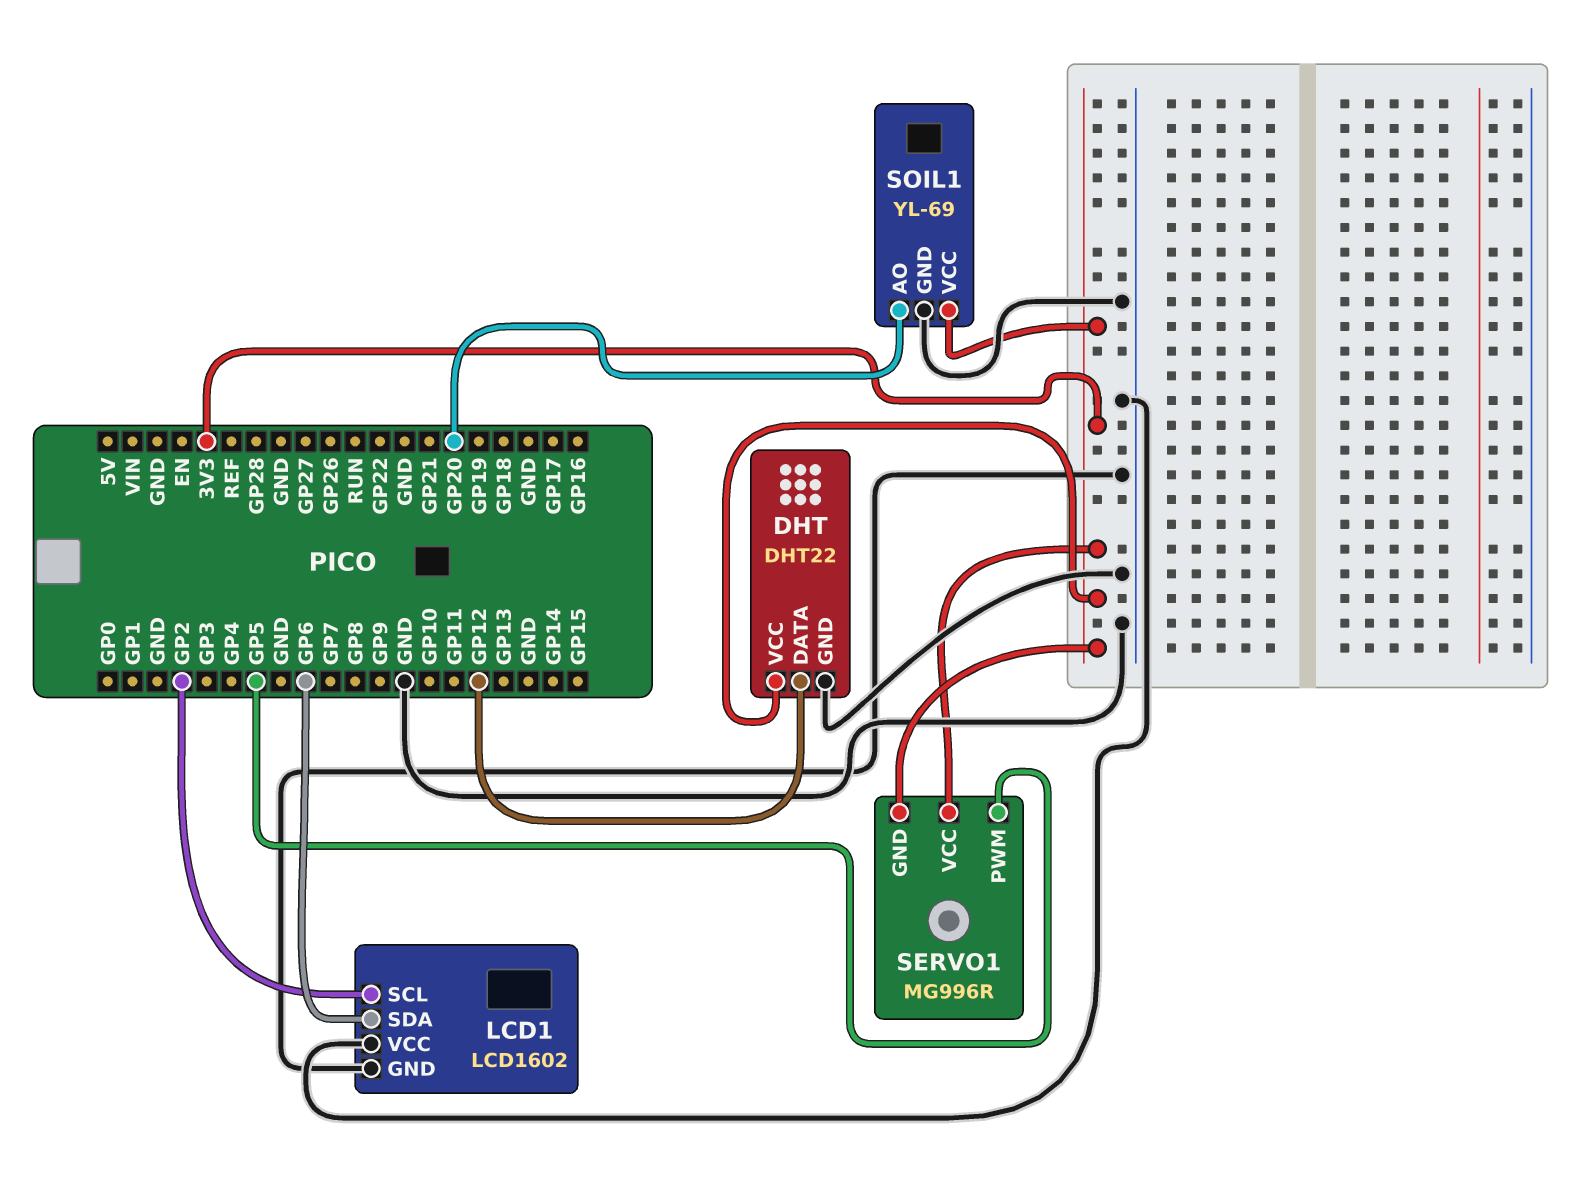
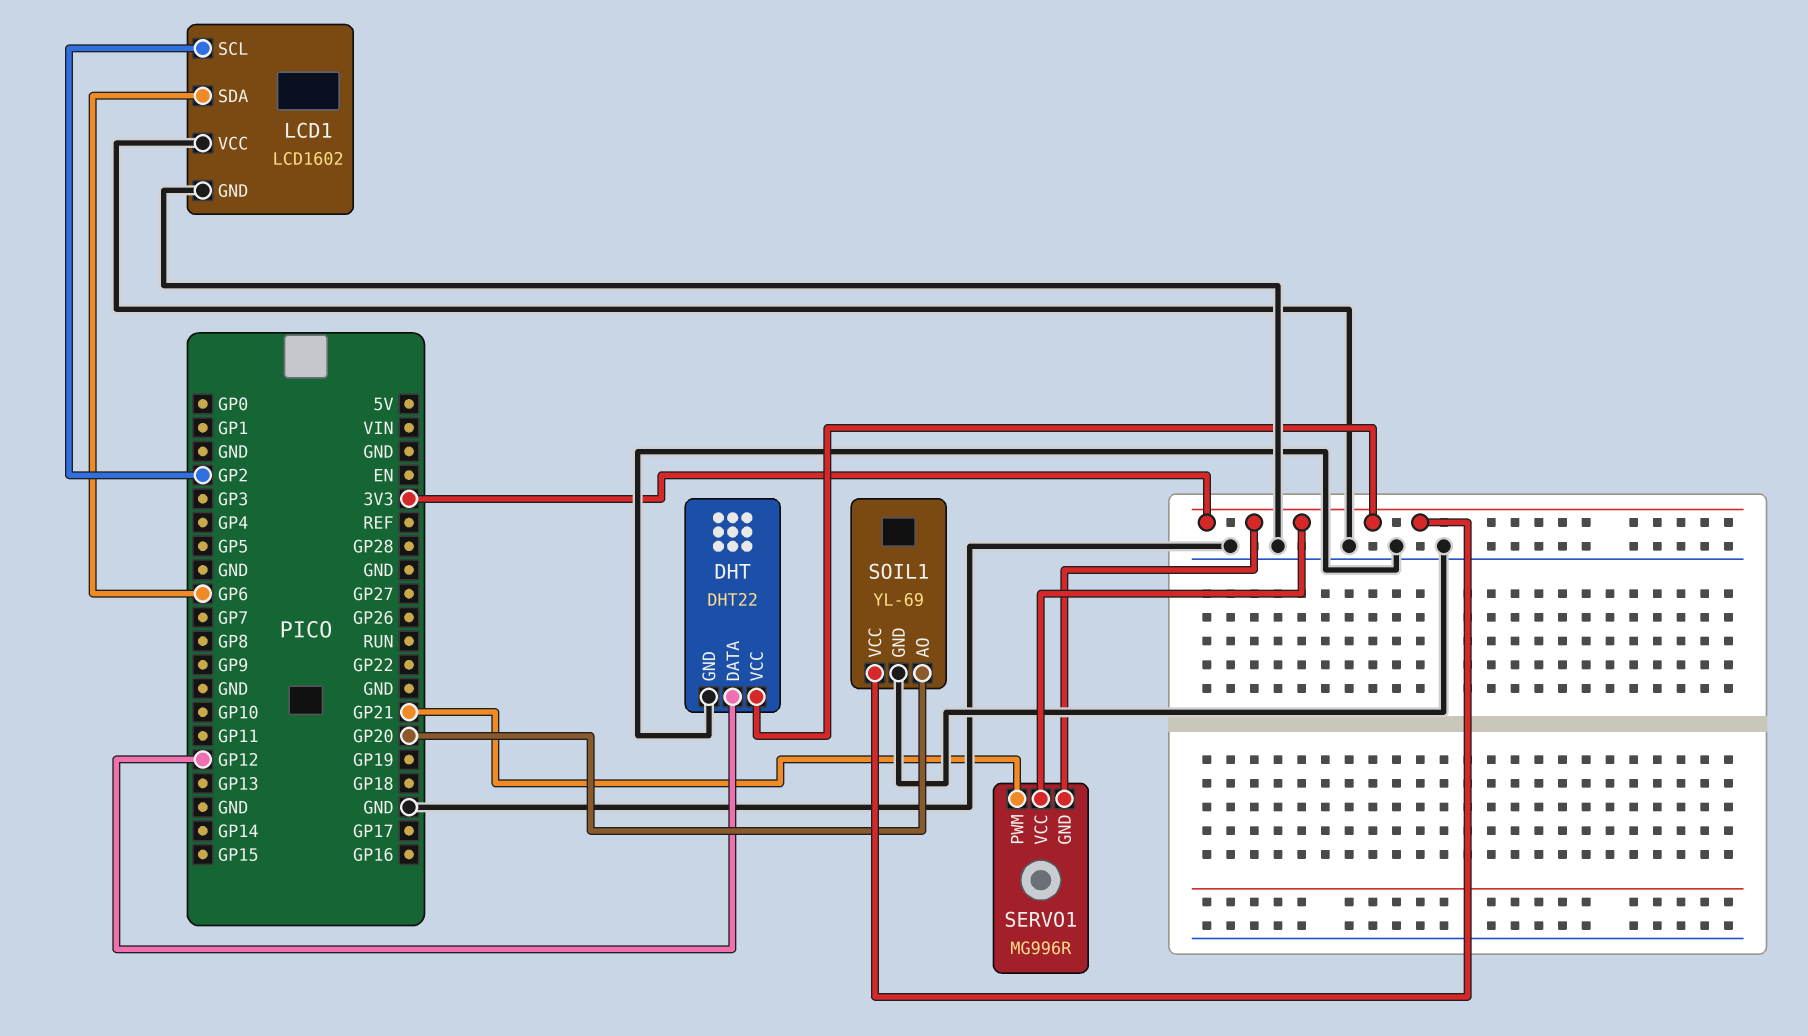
SERVO1 pin PWM: GP5 -> GP21

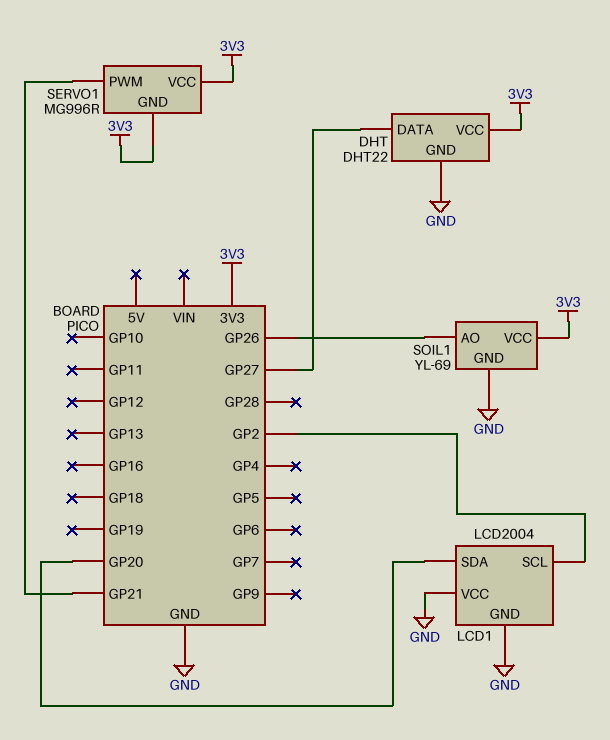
DHT pin DATA: GP12 -> GP27
LCD1: LCD1602 -> LCD2004
LCD1 pin SDA: GP6 -> GP20
SOIL1 pin AO: GP20 -> GP26

